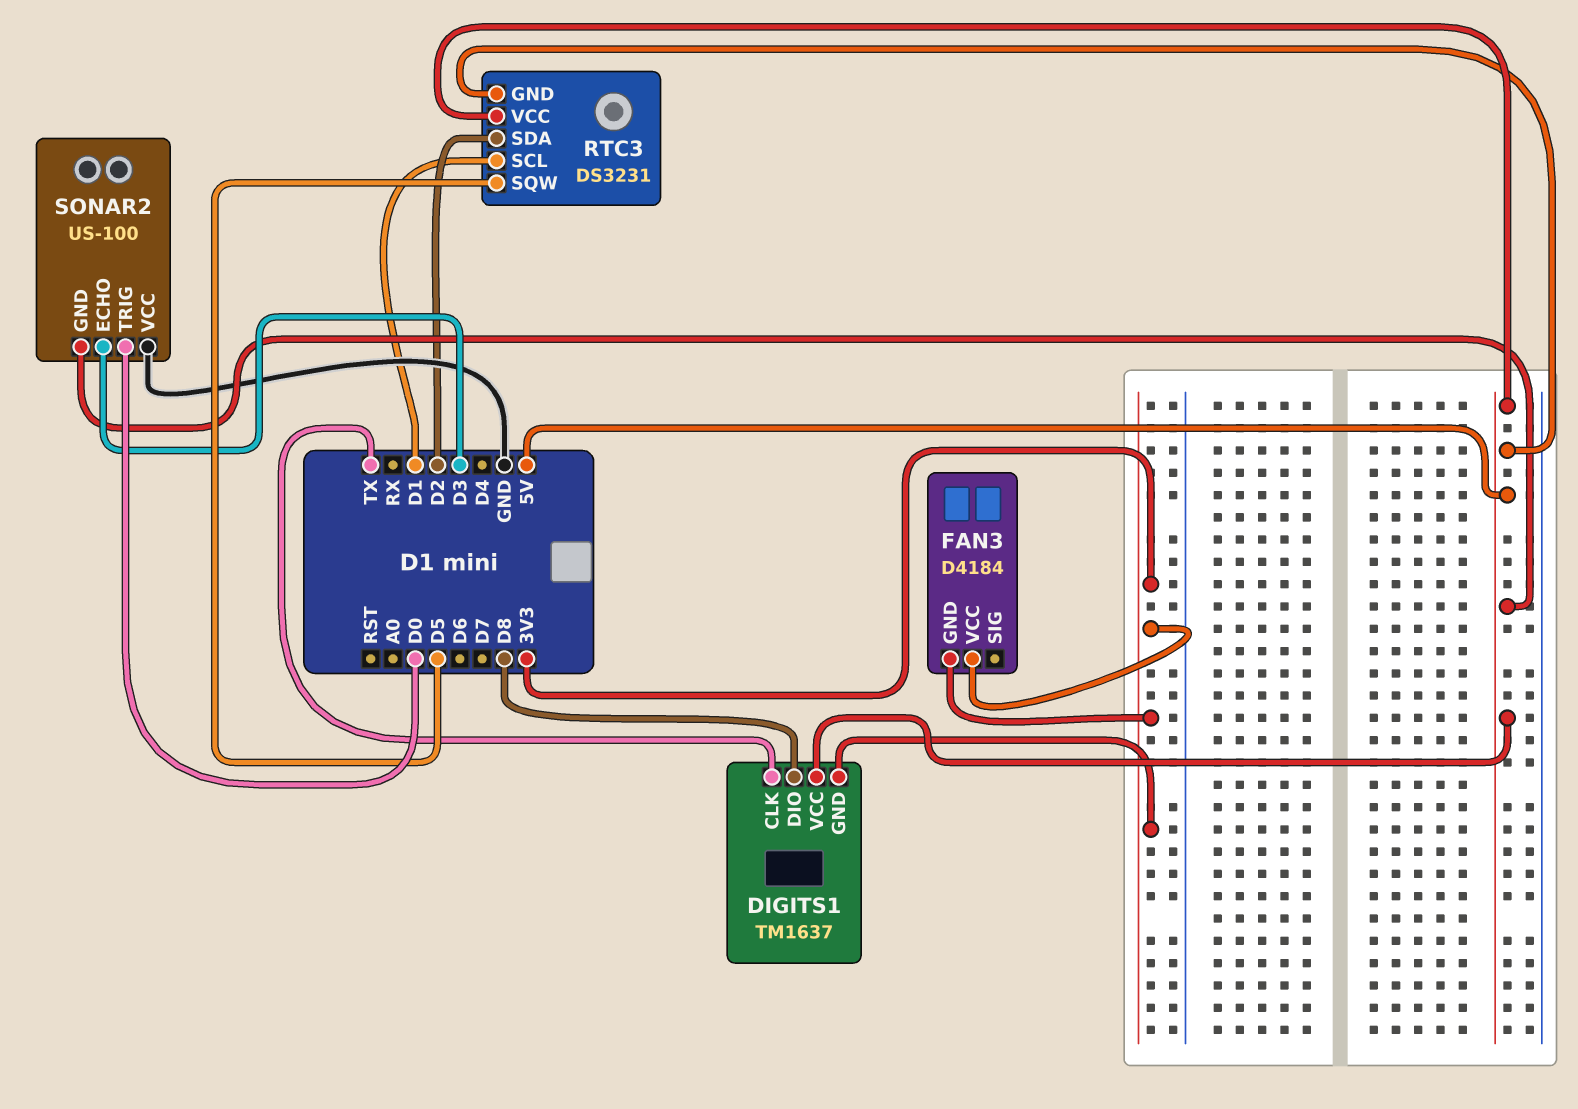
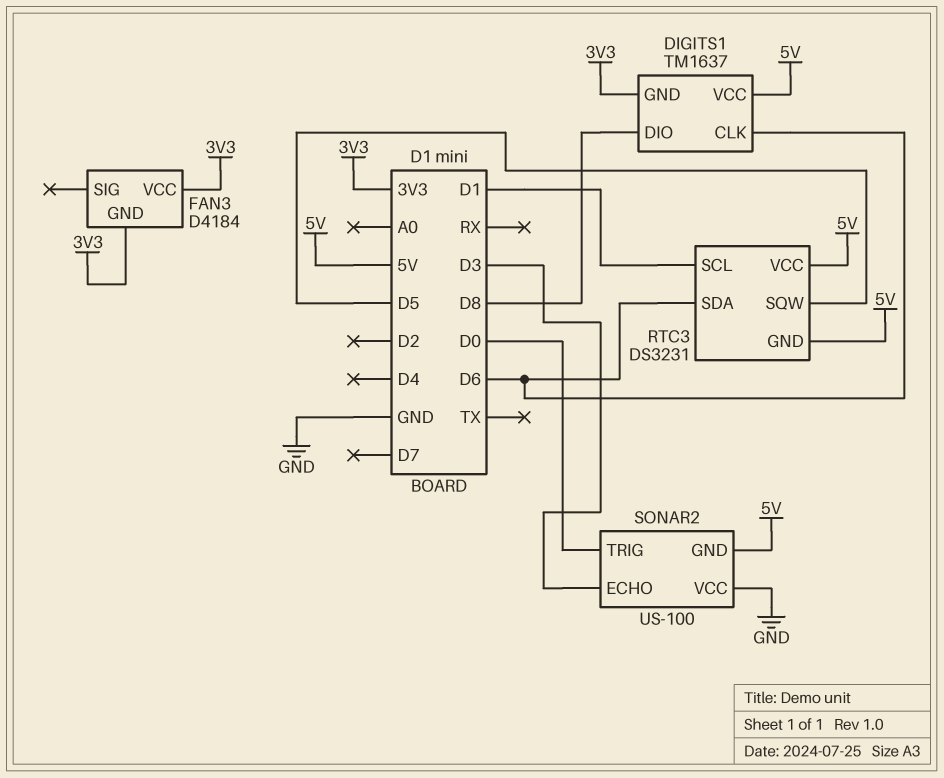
DIGITS1 pin CLK: TX -> D6
RTC3 pin SDA: D2 -> D6

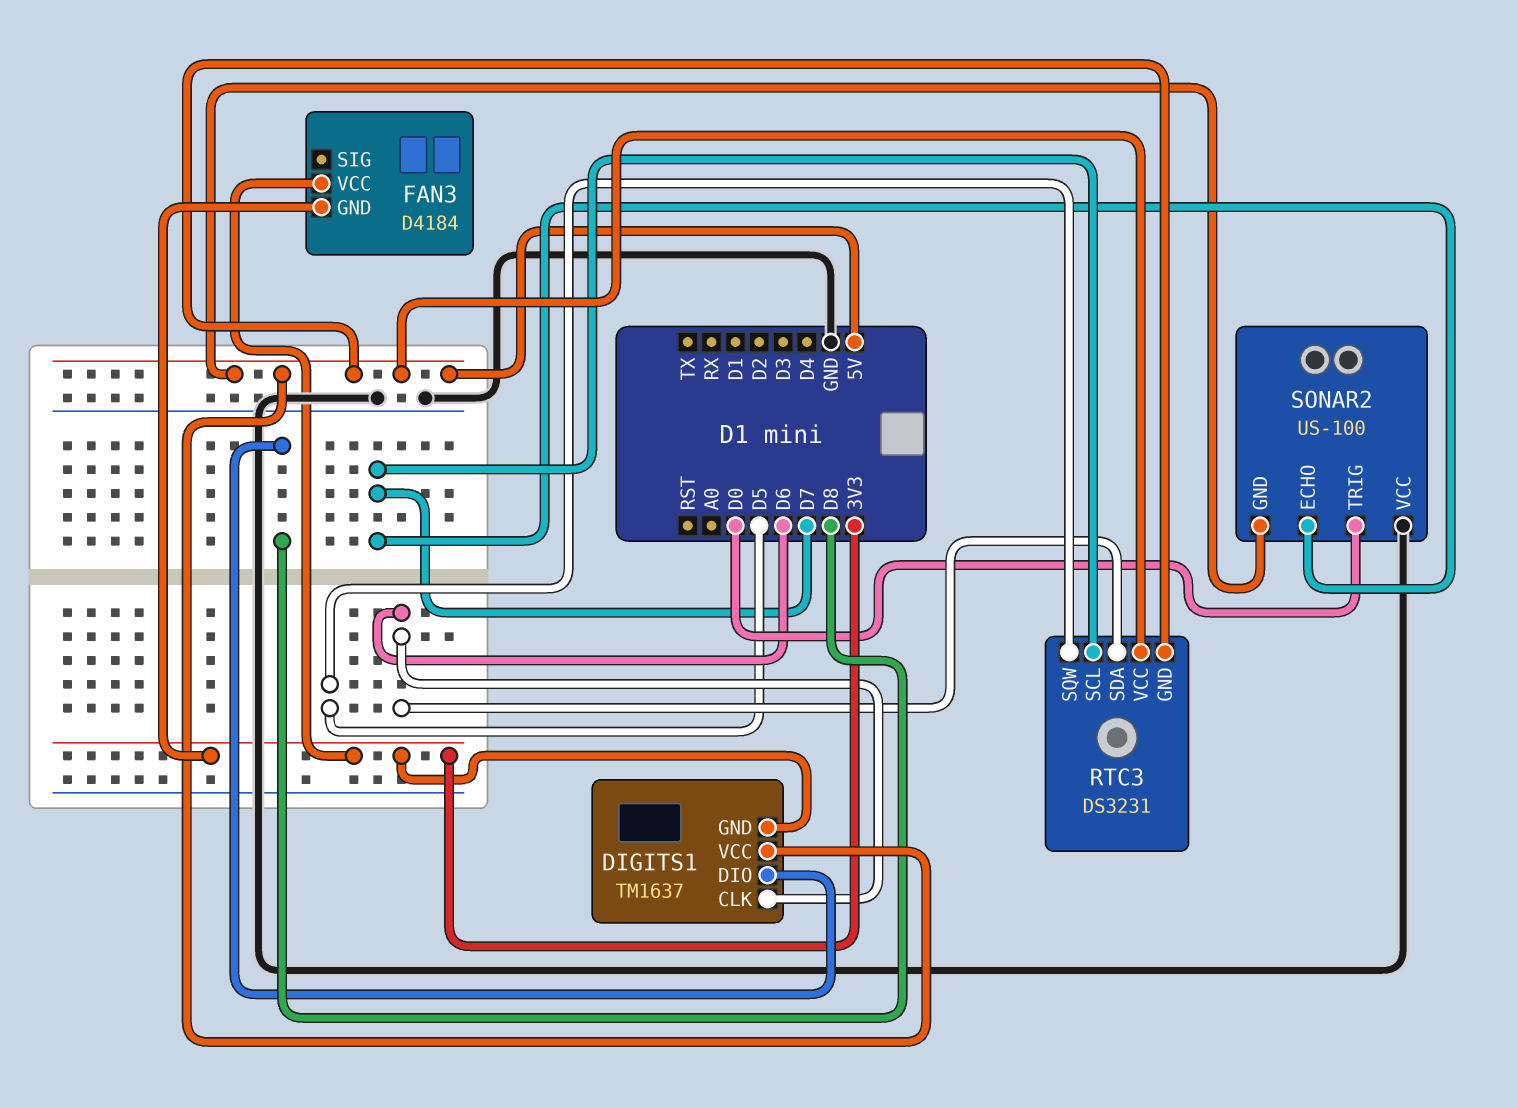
RTC3 pin SCL: D1 -> D7
SONAR2 pin ECHO: D3 -> D7

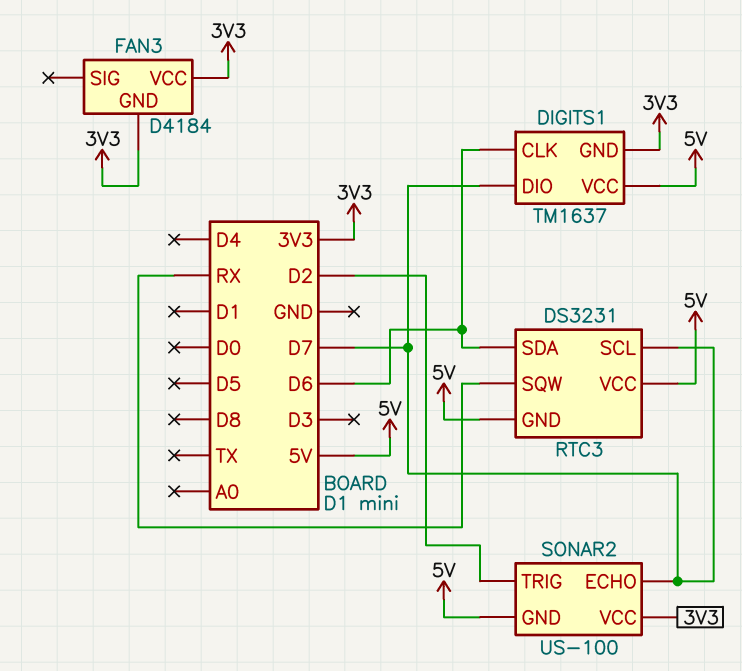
DIGITS1 pin DIO: D8 -> D7
RTC3 pin SQW: D5 -> RX
SONAR2 pin TRIG: D0 -> D2
SONAR2 pin VCC: GND -> 3V3

